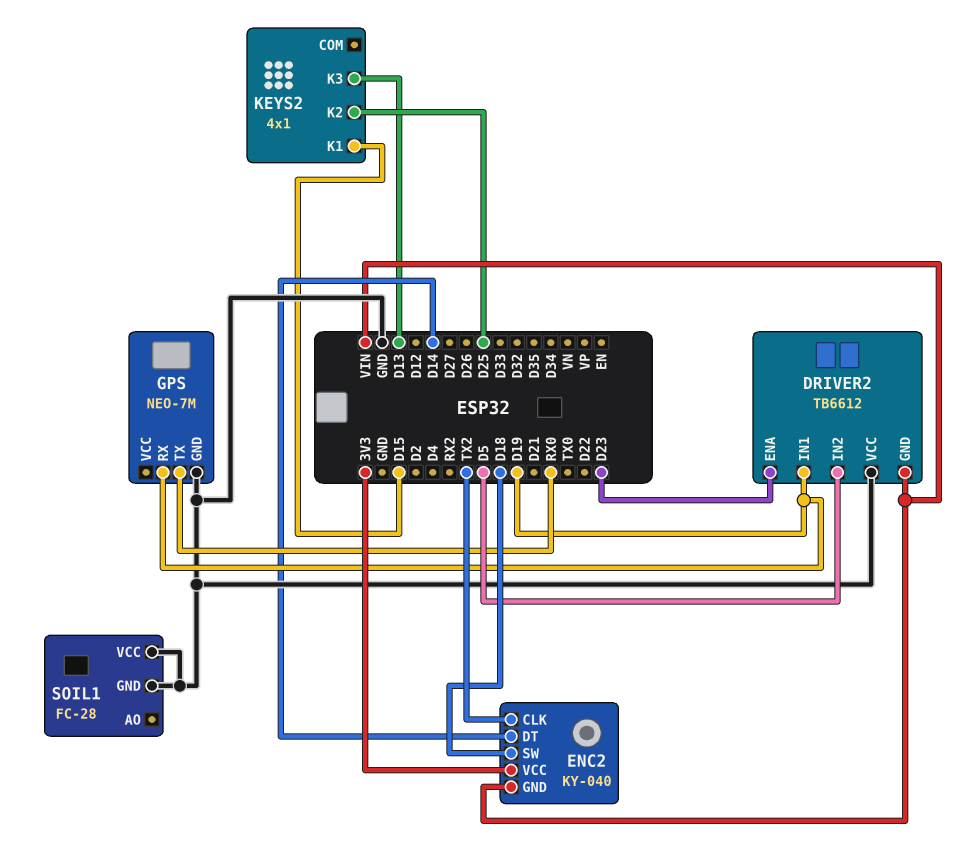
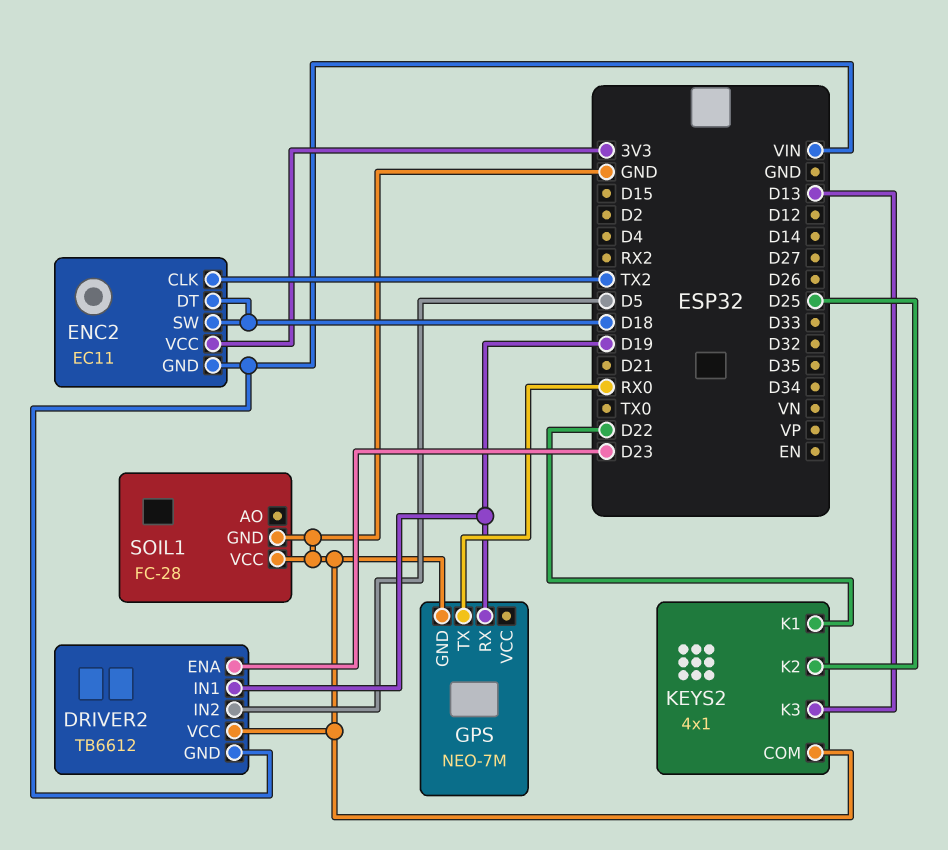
ENC2: KY-040 -> EC11
ENC2 pin DT: D14 -> D18
KEYS2 pin COM: none -> GND
KEYS2 pin K1: D15 -> D22

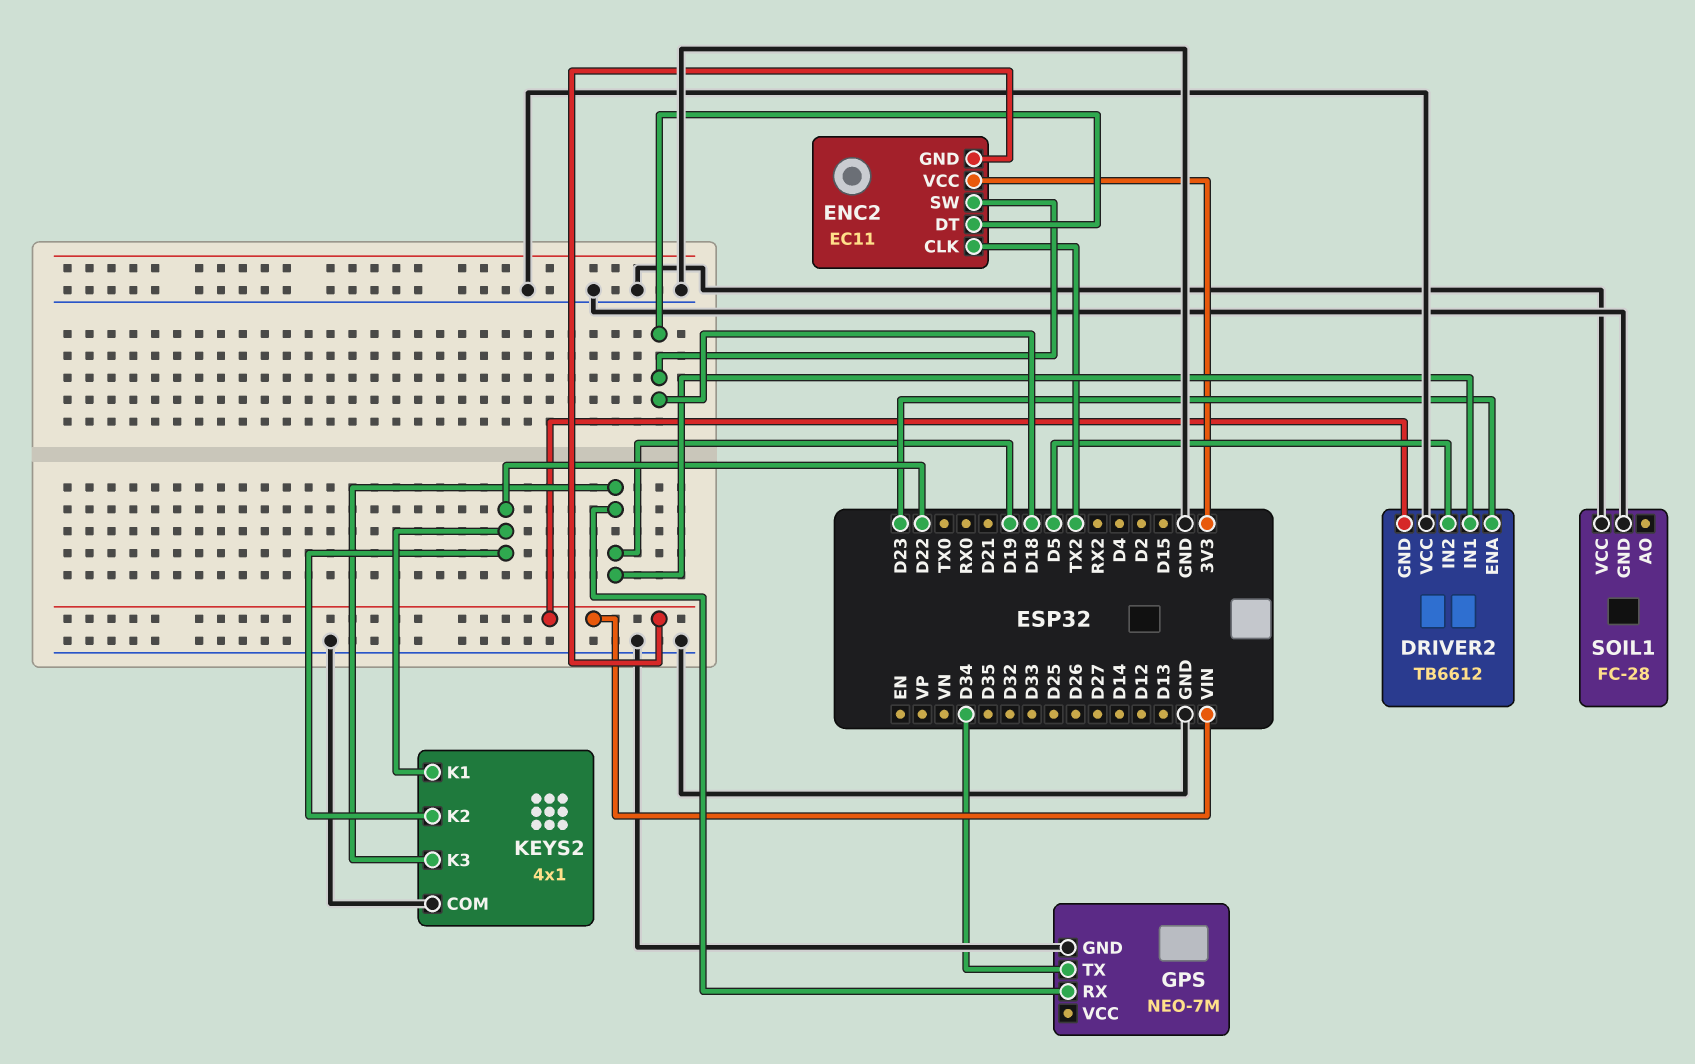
GPS pin TX: RX0 -> D34
KEYS2 pin K2: D25 -> D22
KEYS2 pin K3: D13 -> D19

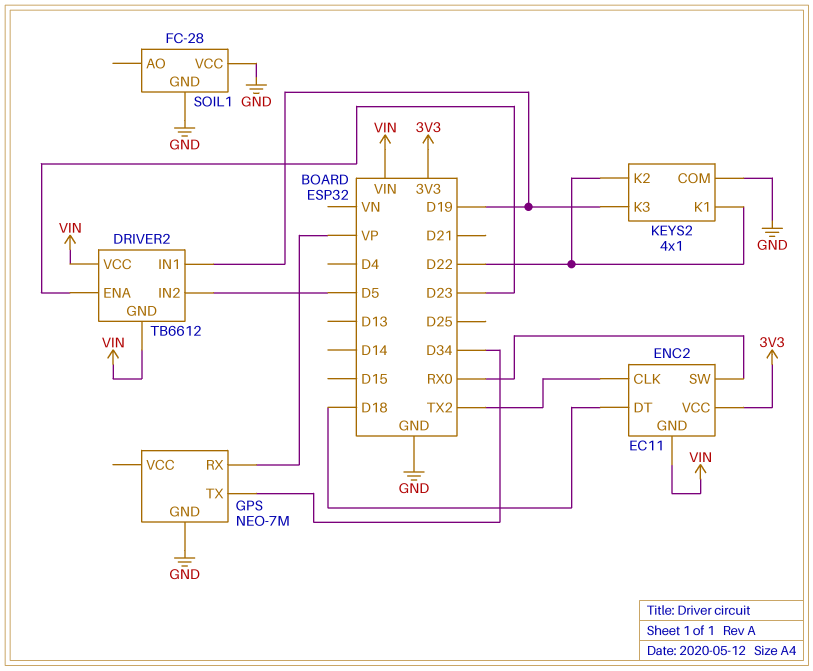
DRIVER2 pin VCC: GND -> VIN
ENC2 pin SW: D18 -> RX0
GPS pin RX: D19 -> VP

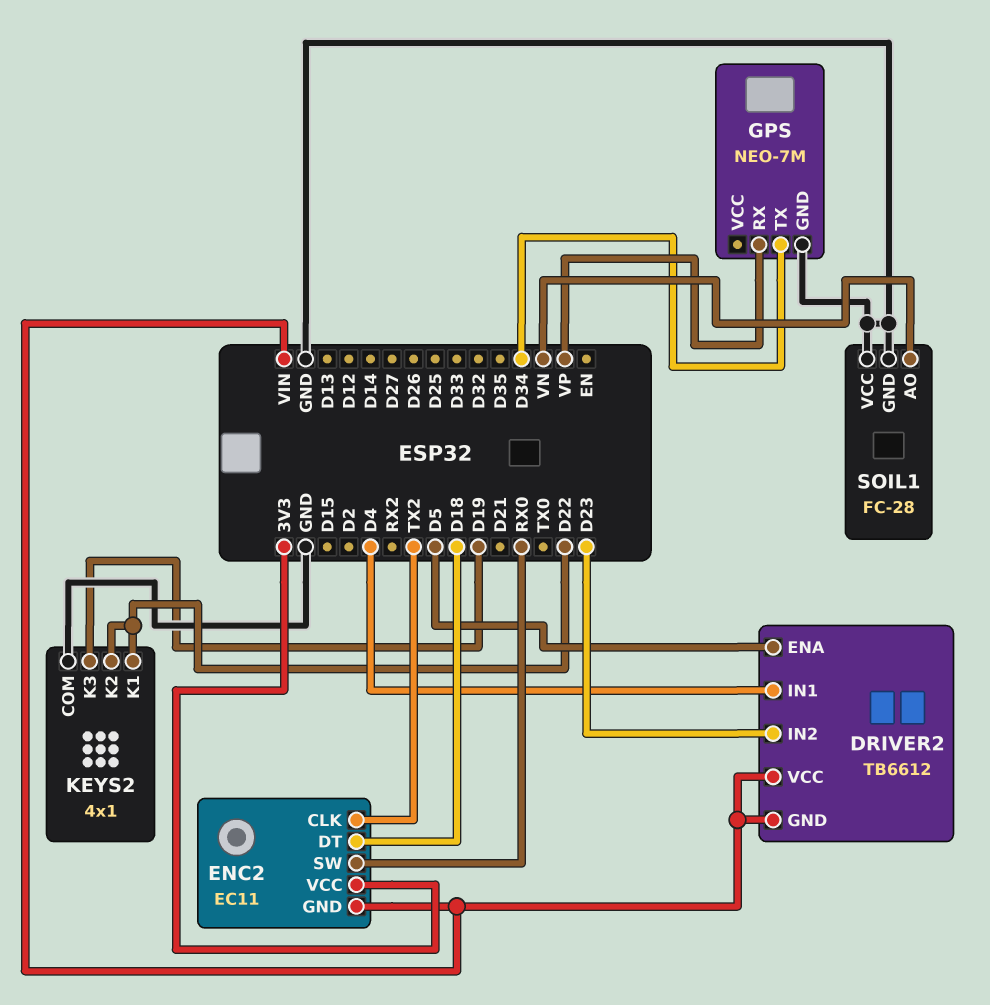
DRIVER2 pin ENA: D23 -> D5
DRIVER2 pin IN1: D19 -> D4
DRIVER2 pin IN2: D5 -> D23
SOIL1 pin AO: none -> VN

